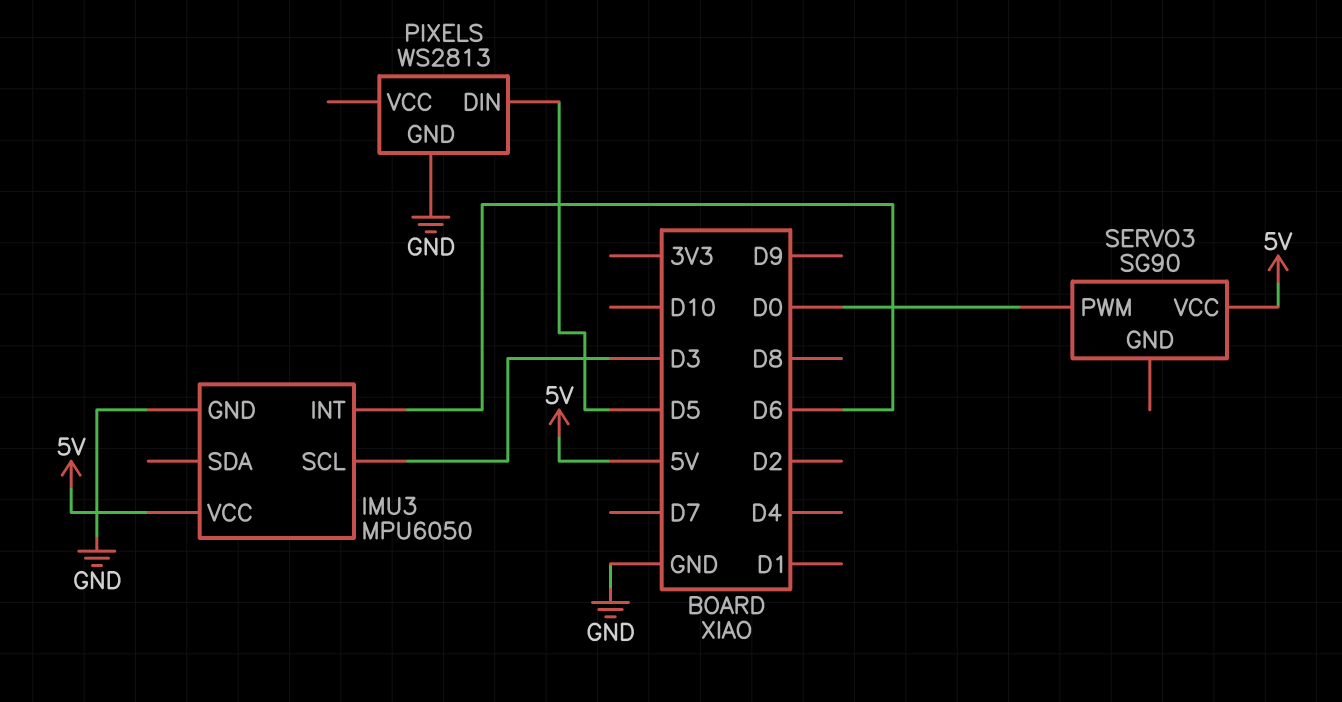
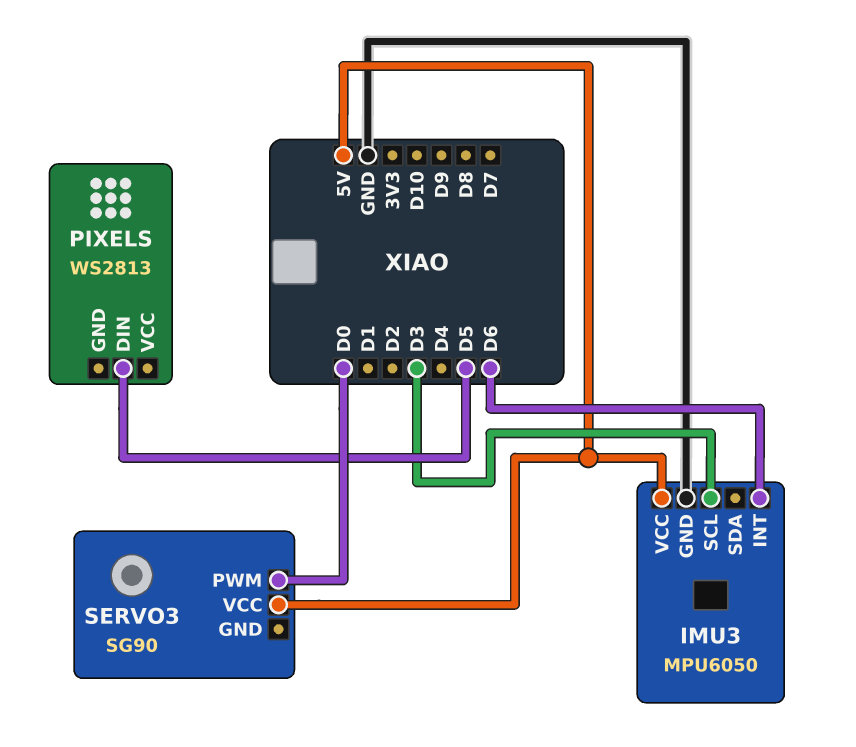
PIXELS pin GND: GND -> none

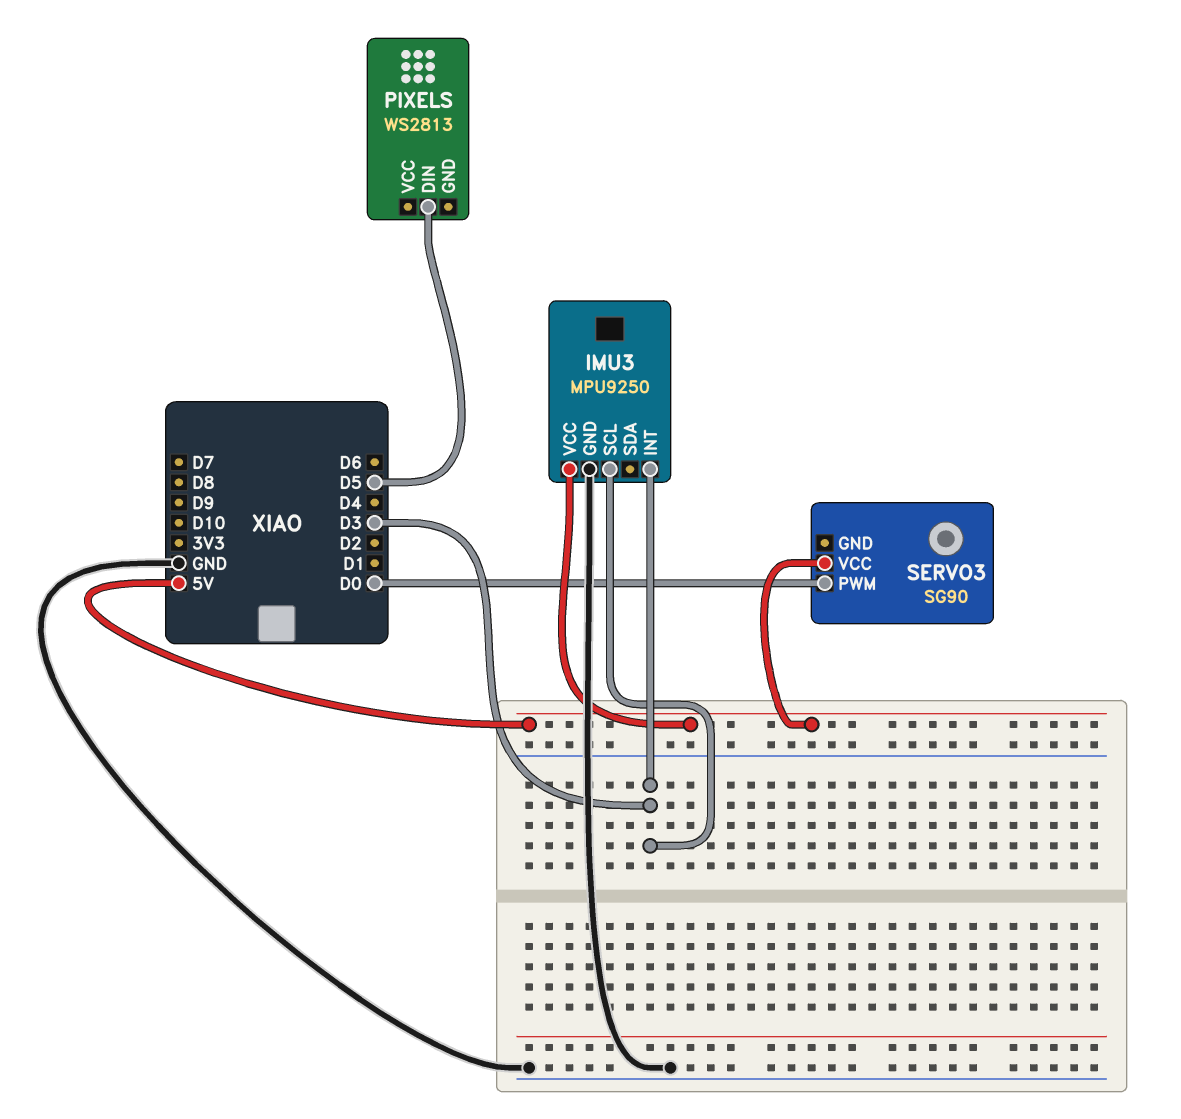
IMU3: MPU6050 -> MPU9250
IMU3 pin INT: D6 -> D3

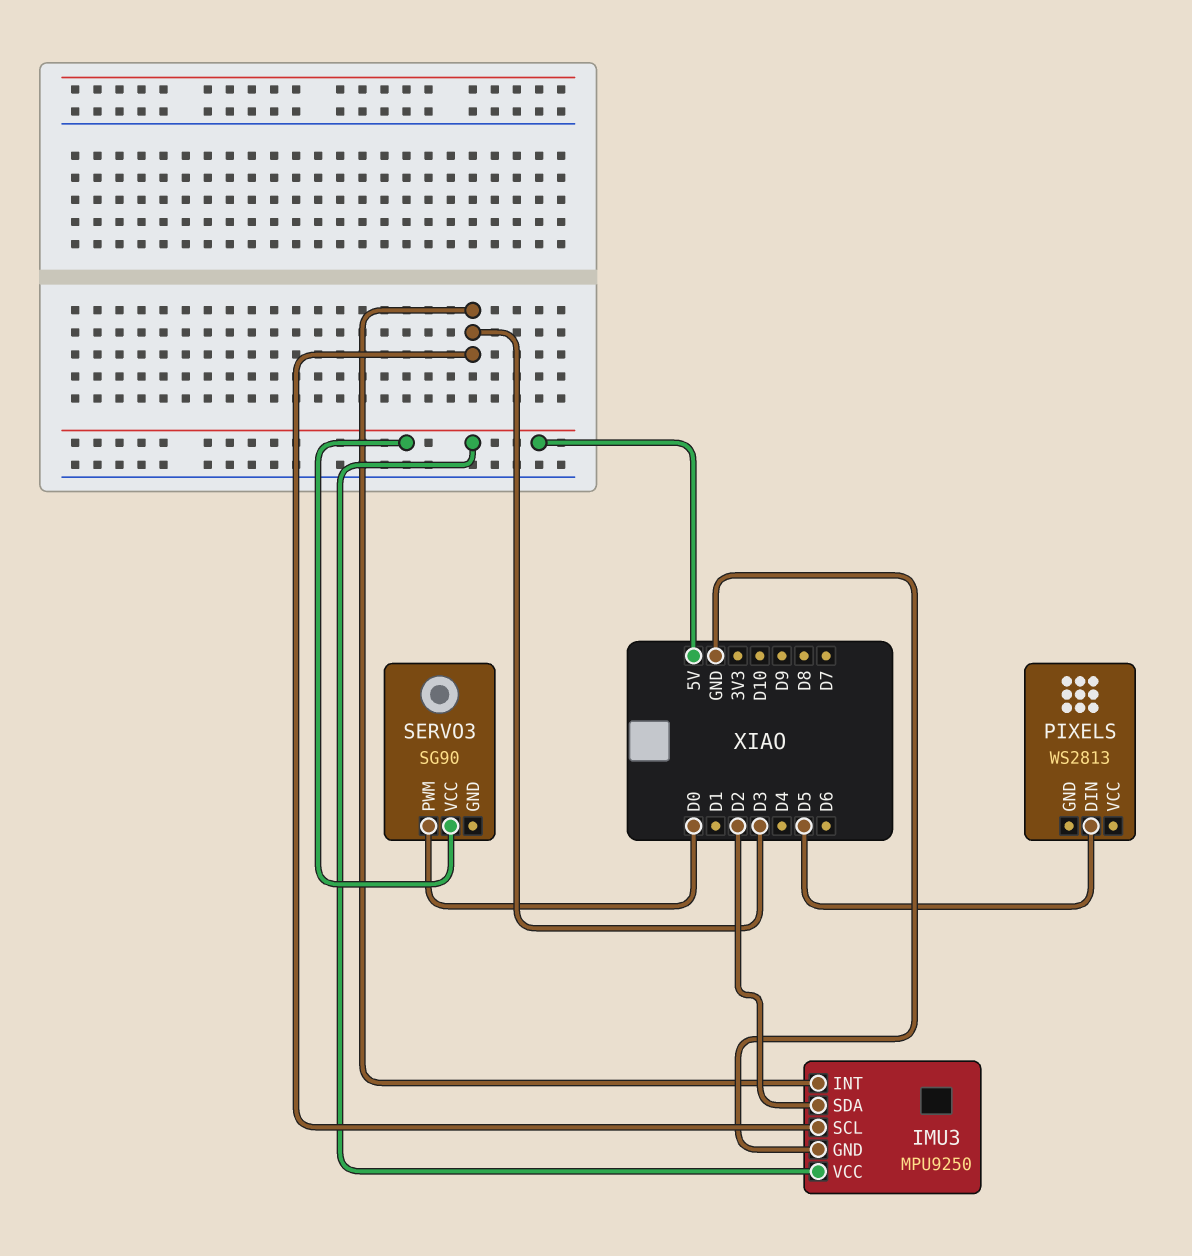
IMU3 pin SDA: none -> D2

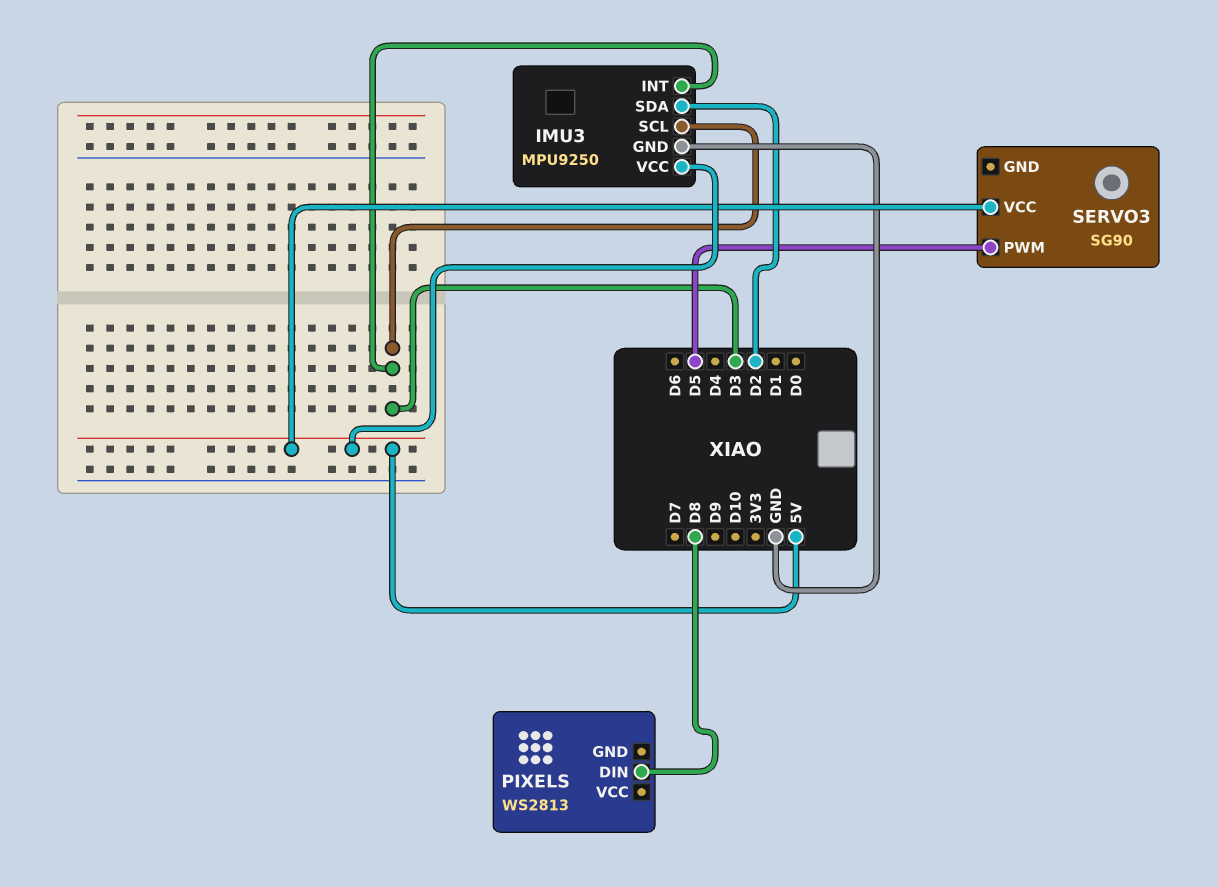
PIXELS pin DIN: D5 -> D8
SERVO3 pin PWM: D0 -> D5

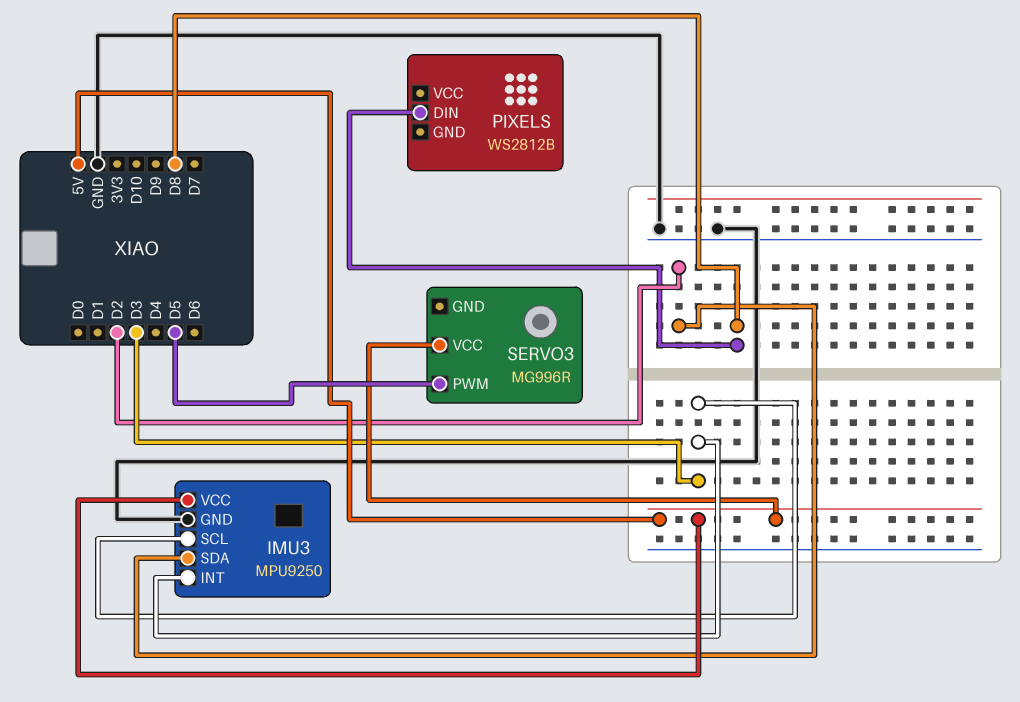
PIXELS: WS2813 -> WS2812B
SERVO3: SG90 -> MG996R

